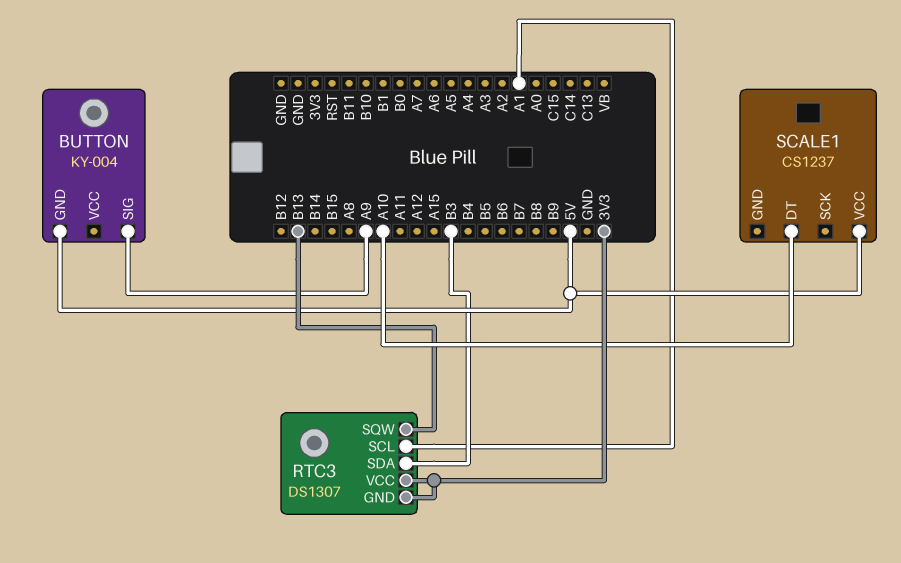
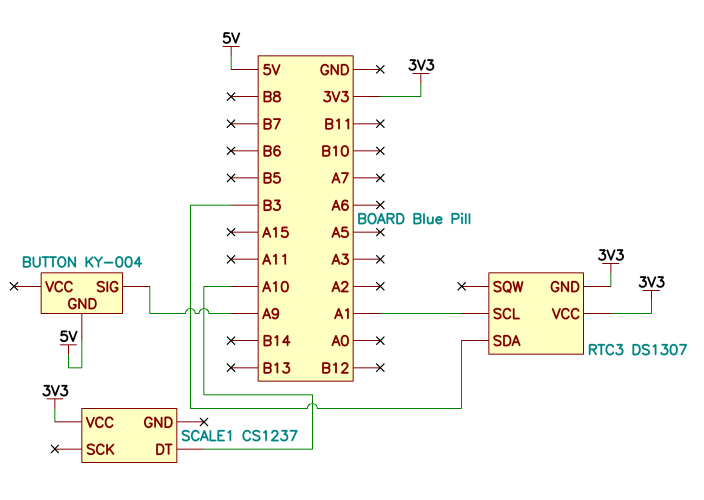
RTC3 pin SQW: B13 -> none
SCALE1 pin VCC: 5V -> 3V3

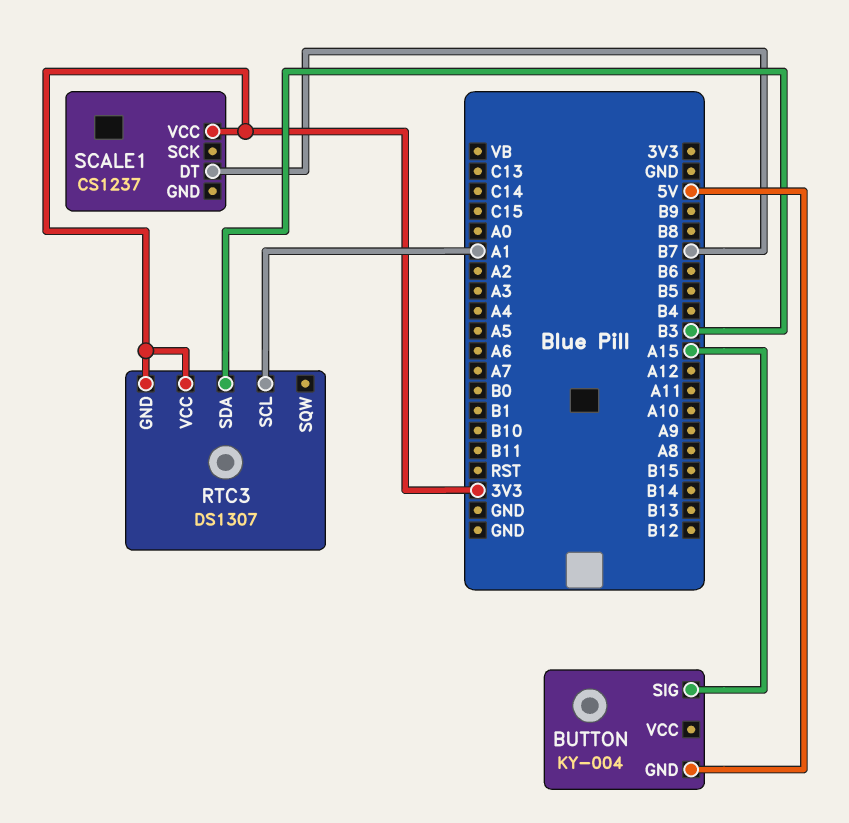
BUTTON pin SIG: A9 -> A15
SCALE1 pin DT: A10 -> B7

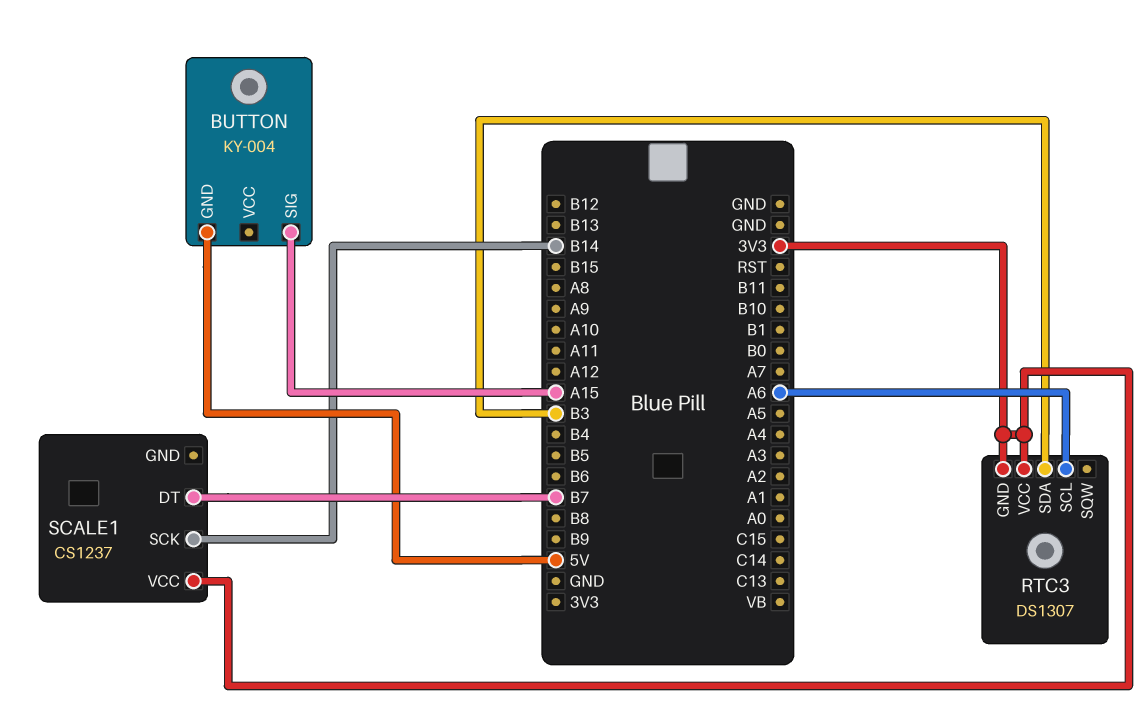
RTC3 pin SCL: A1 -> A6
SCALE1 pin SCK: none -> B14

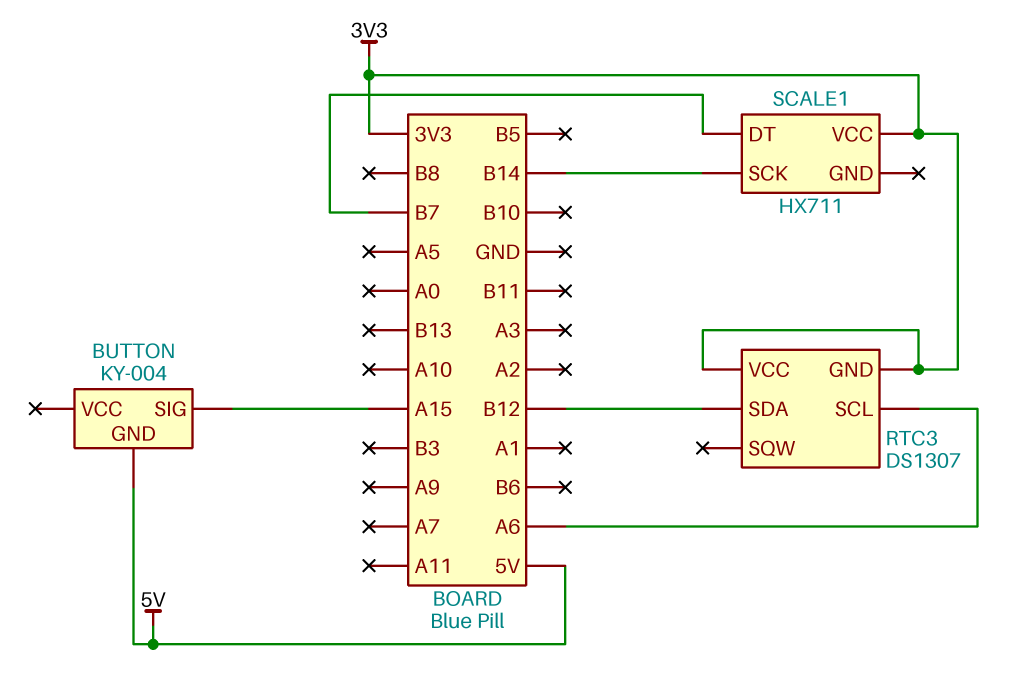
RTC3 pin SDA: B3 -> B12
SCALE1: CS1237 -> HX711

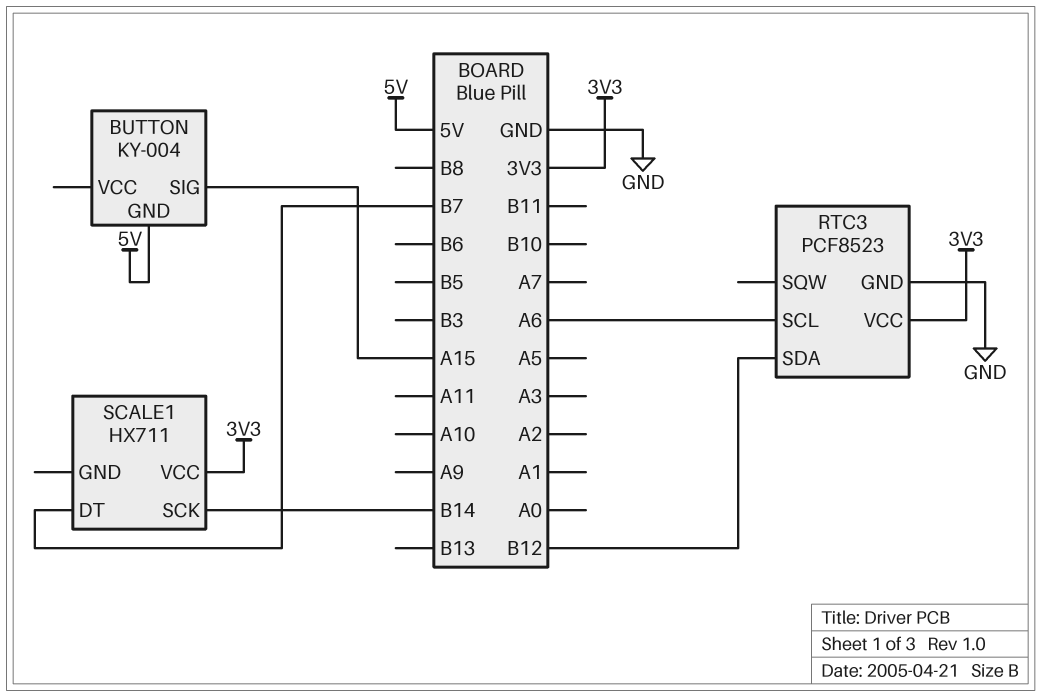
RTC3: DS1307 -> PCF8523
RTC3 pin GND: 3V3 -> GND

